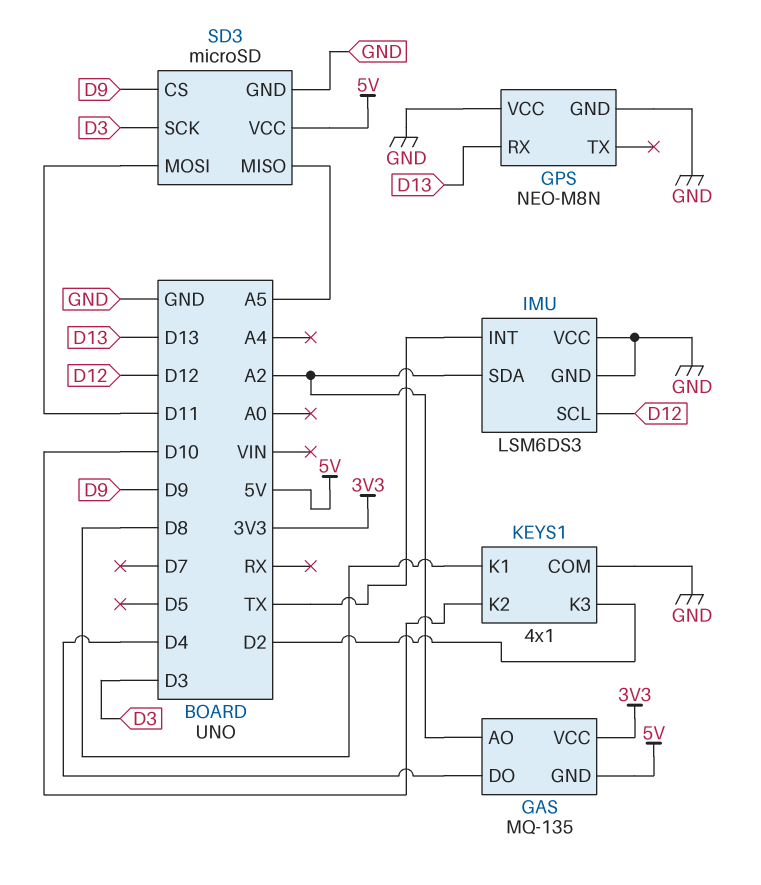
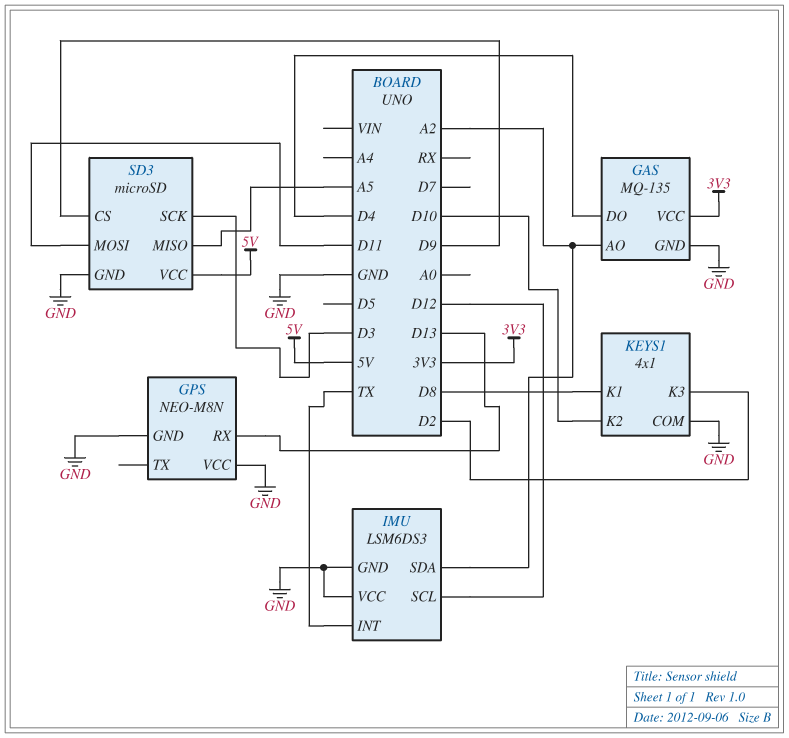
GAS pin GND: 5V -> GND

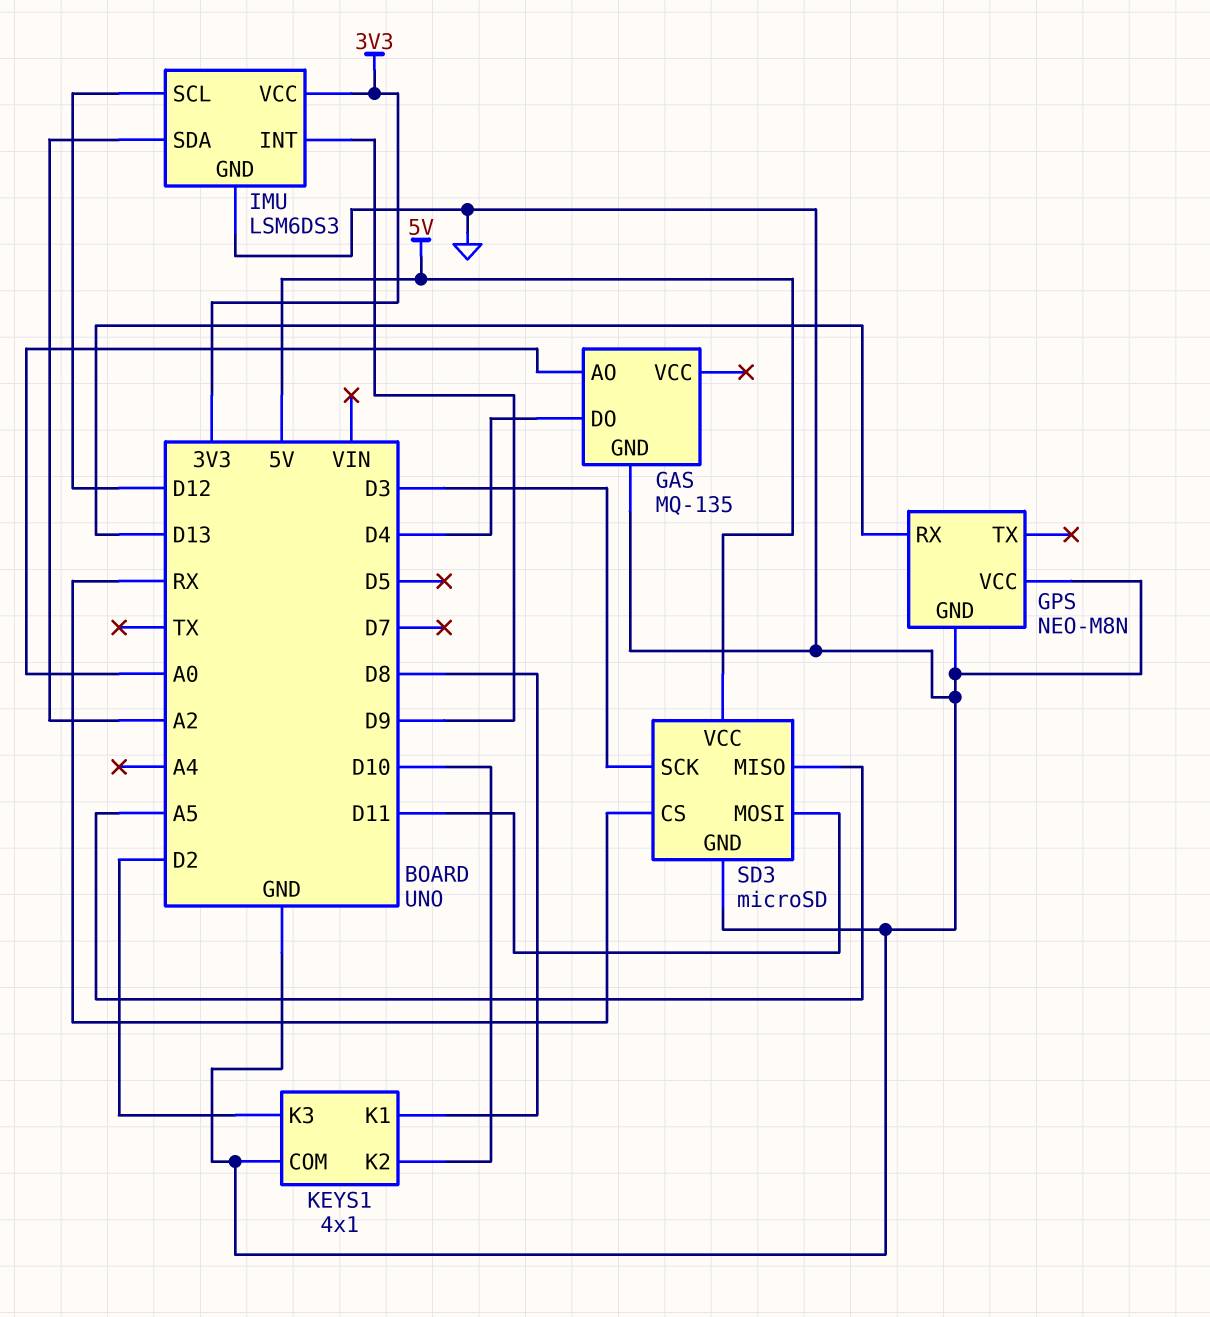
GAS pin AO: A2 -> A0
GAS pin VCC: 3V3 -> none
IMU pin INT: TX -> D9
IMU pin VCC: GND -> 3V3
SD3 pin CS: D9 -> RX

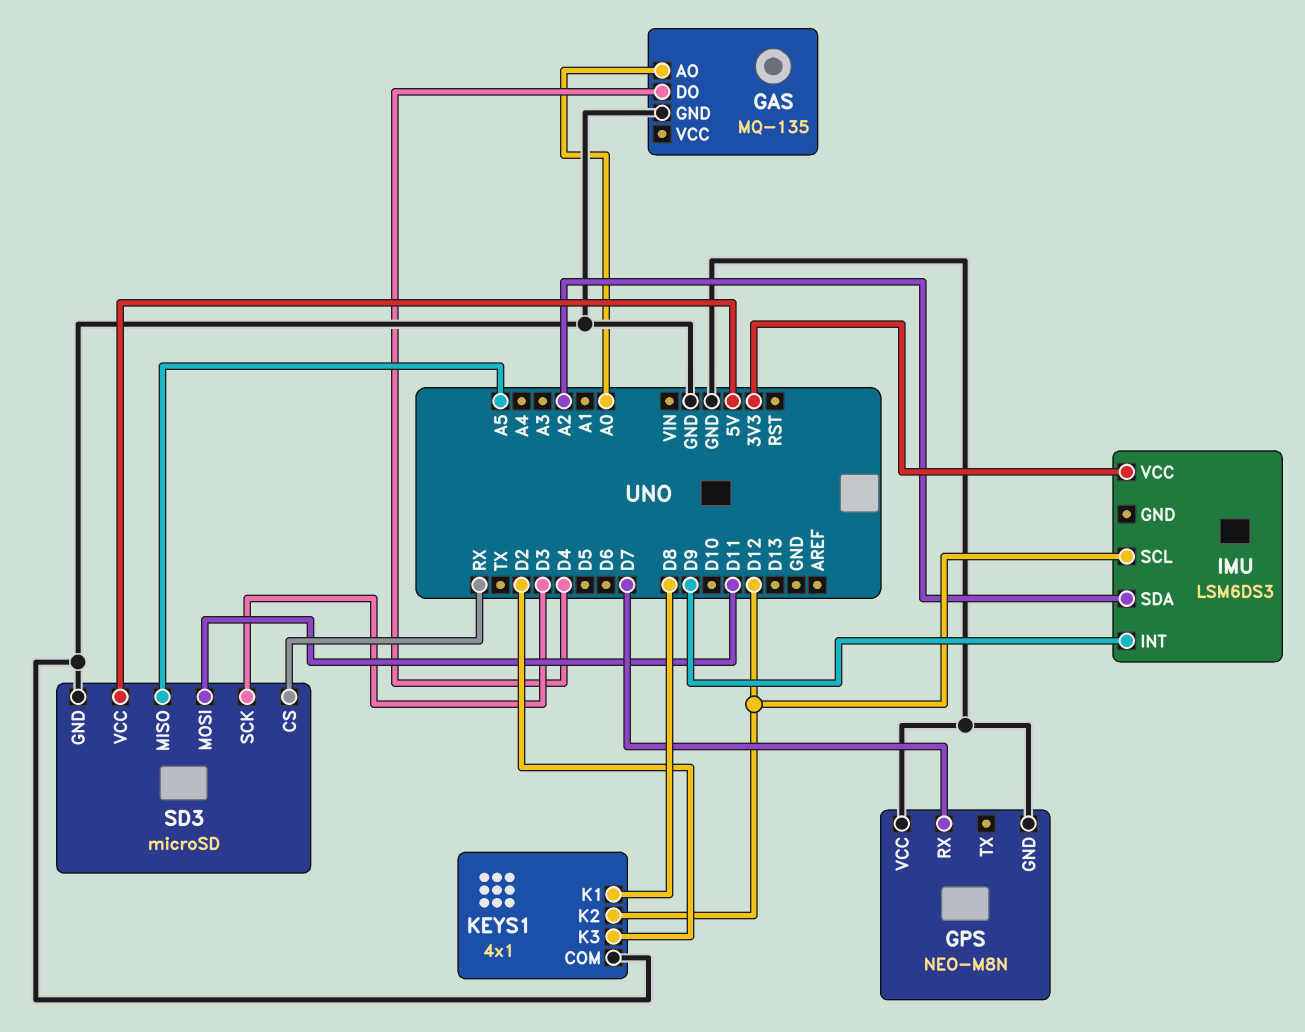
GPS pin RX: D13 -> D7
IMU pin GND: GND -> none
KEYS1 pin K2: D10 -> D12

